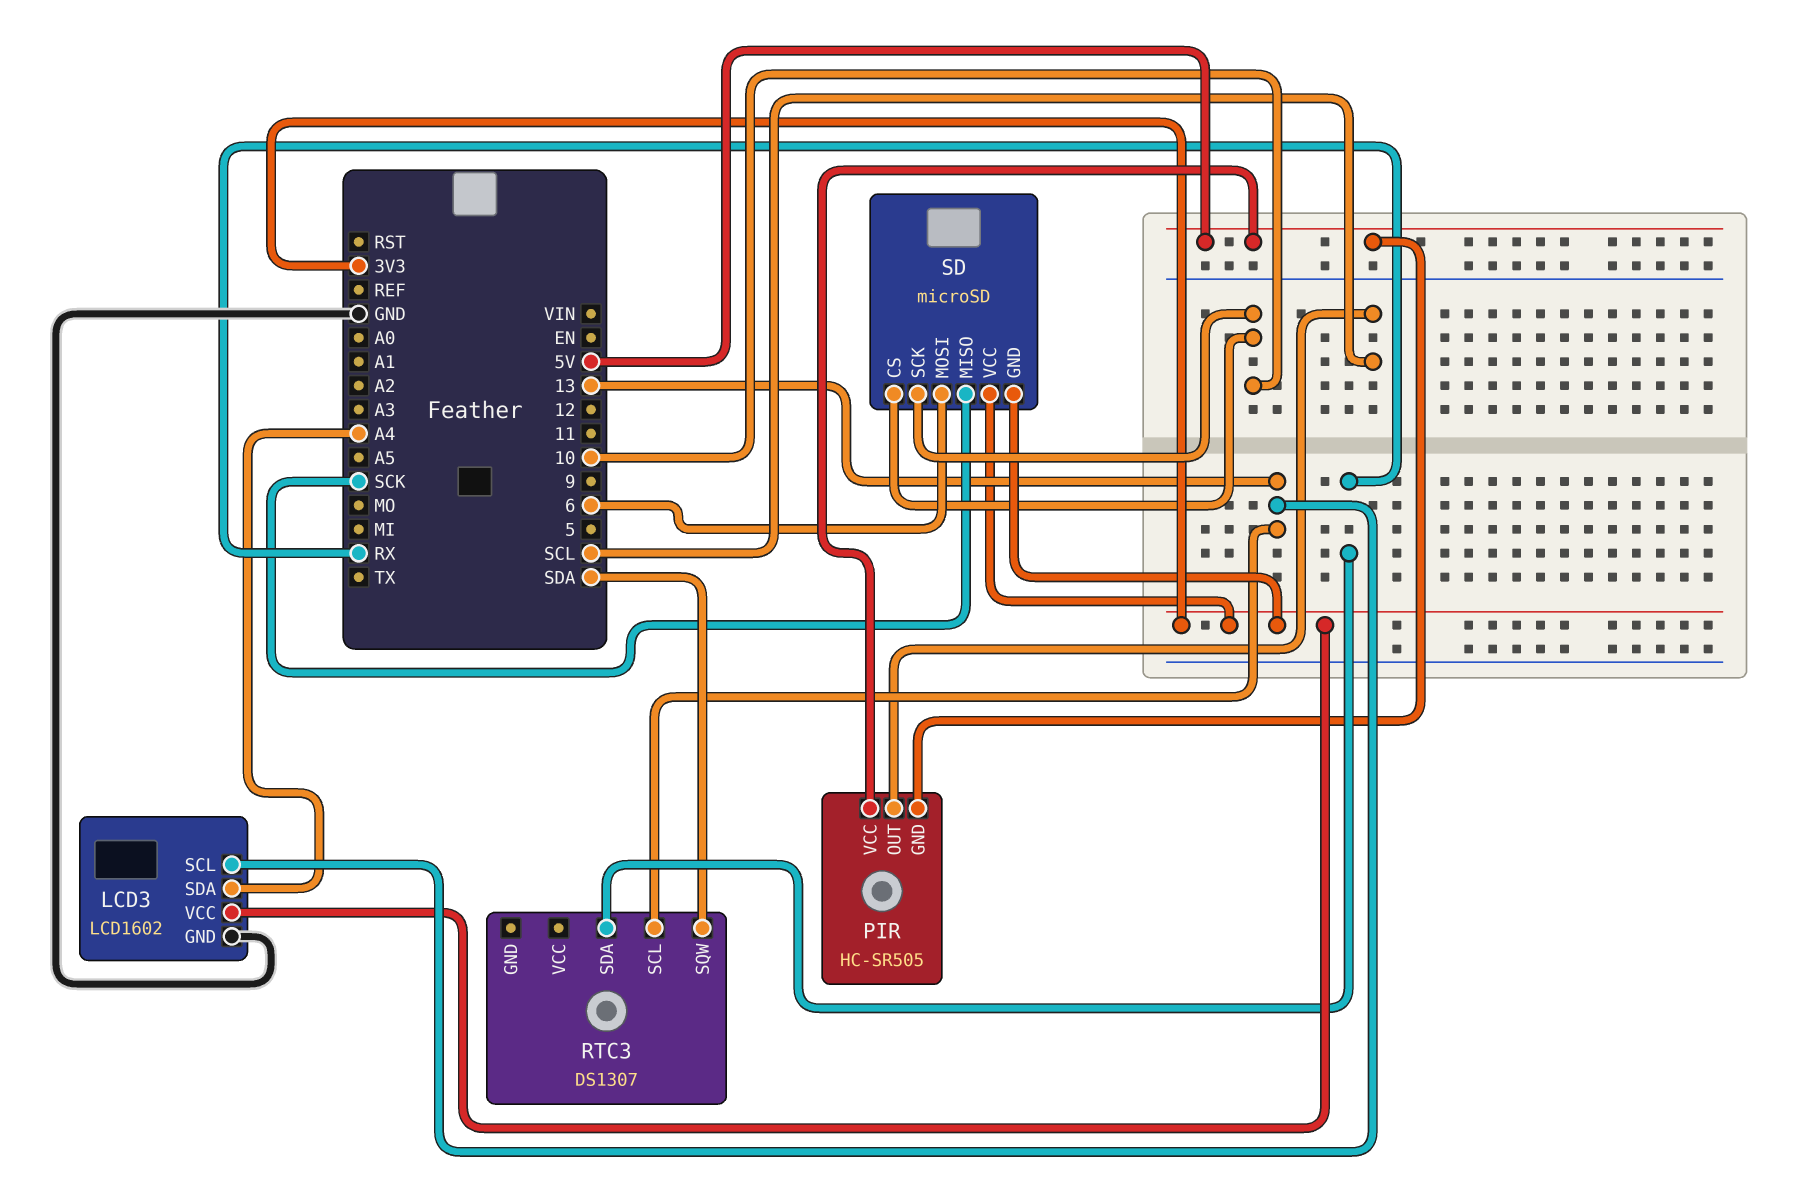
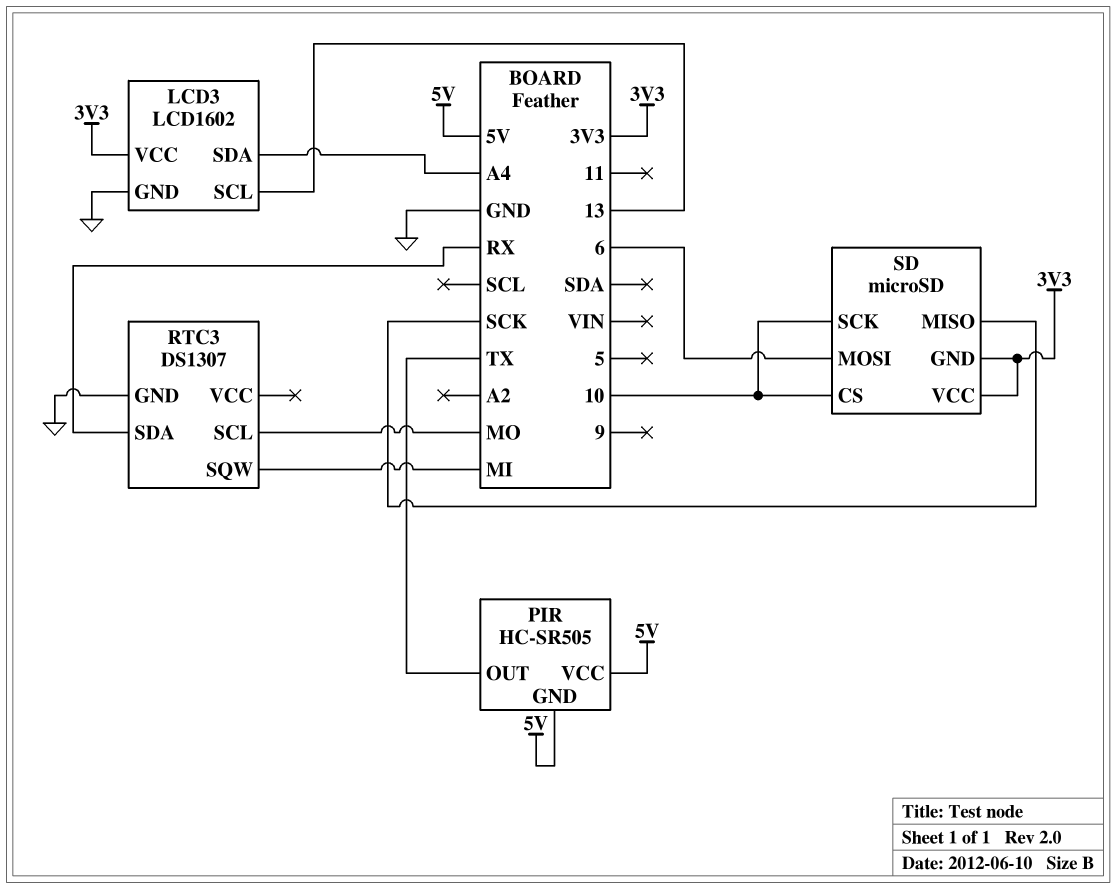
PIR pin OUT: SCL -> TX
RTC3 pin GND: none -> GND
RTC3 pin SCL: 13 -> MO
RTC3 pin SQW: SDA -> MI

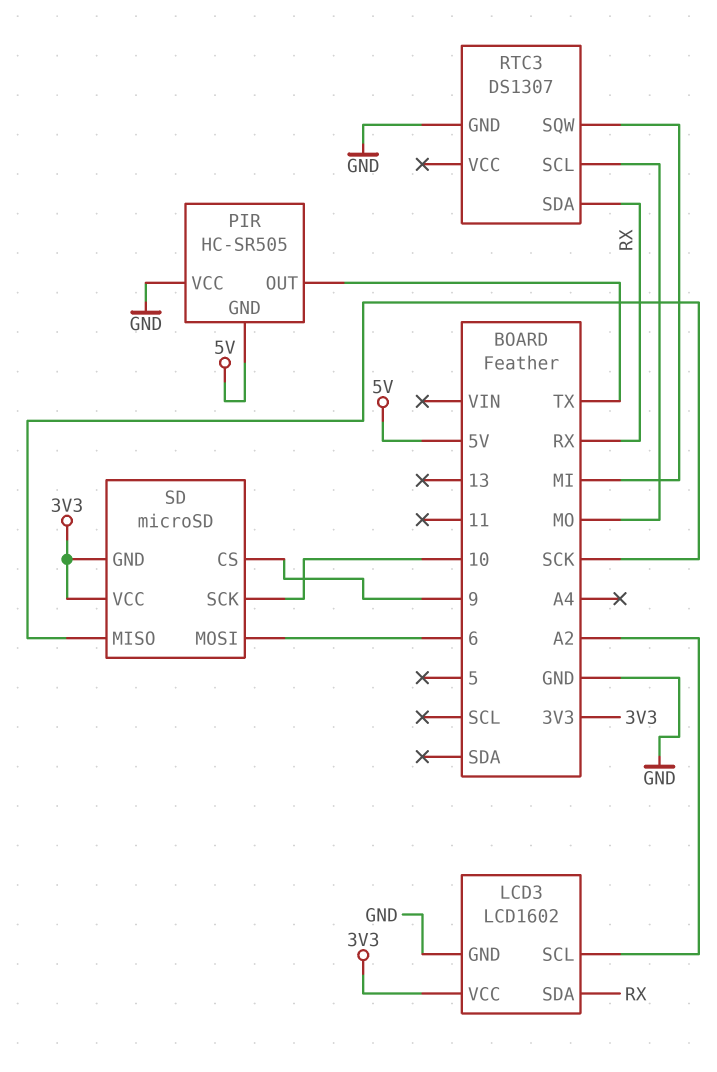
LCD3 pin SCL: 13 -> A2
LCD3 pin SDA: A4 -> RX
PIR pin VCC: 5V -> GND
SD pin CS: 10 -> 9

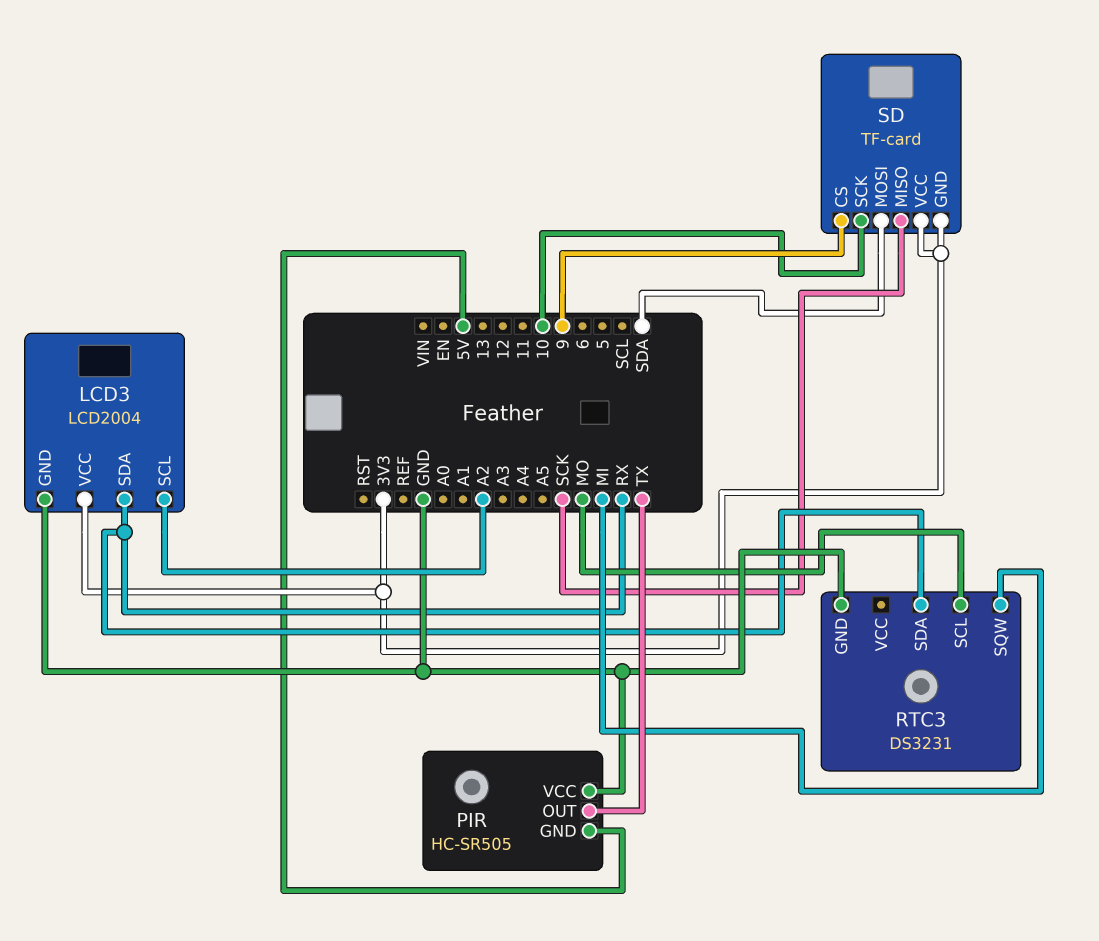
LCD3: LCD1602 -> LCD2004
RTC3: DS1307 -> DS3231
SD: microSD -> TF-card
SD pin MOSI: 6 -> SDA

